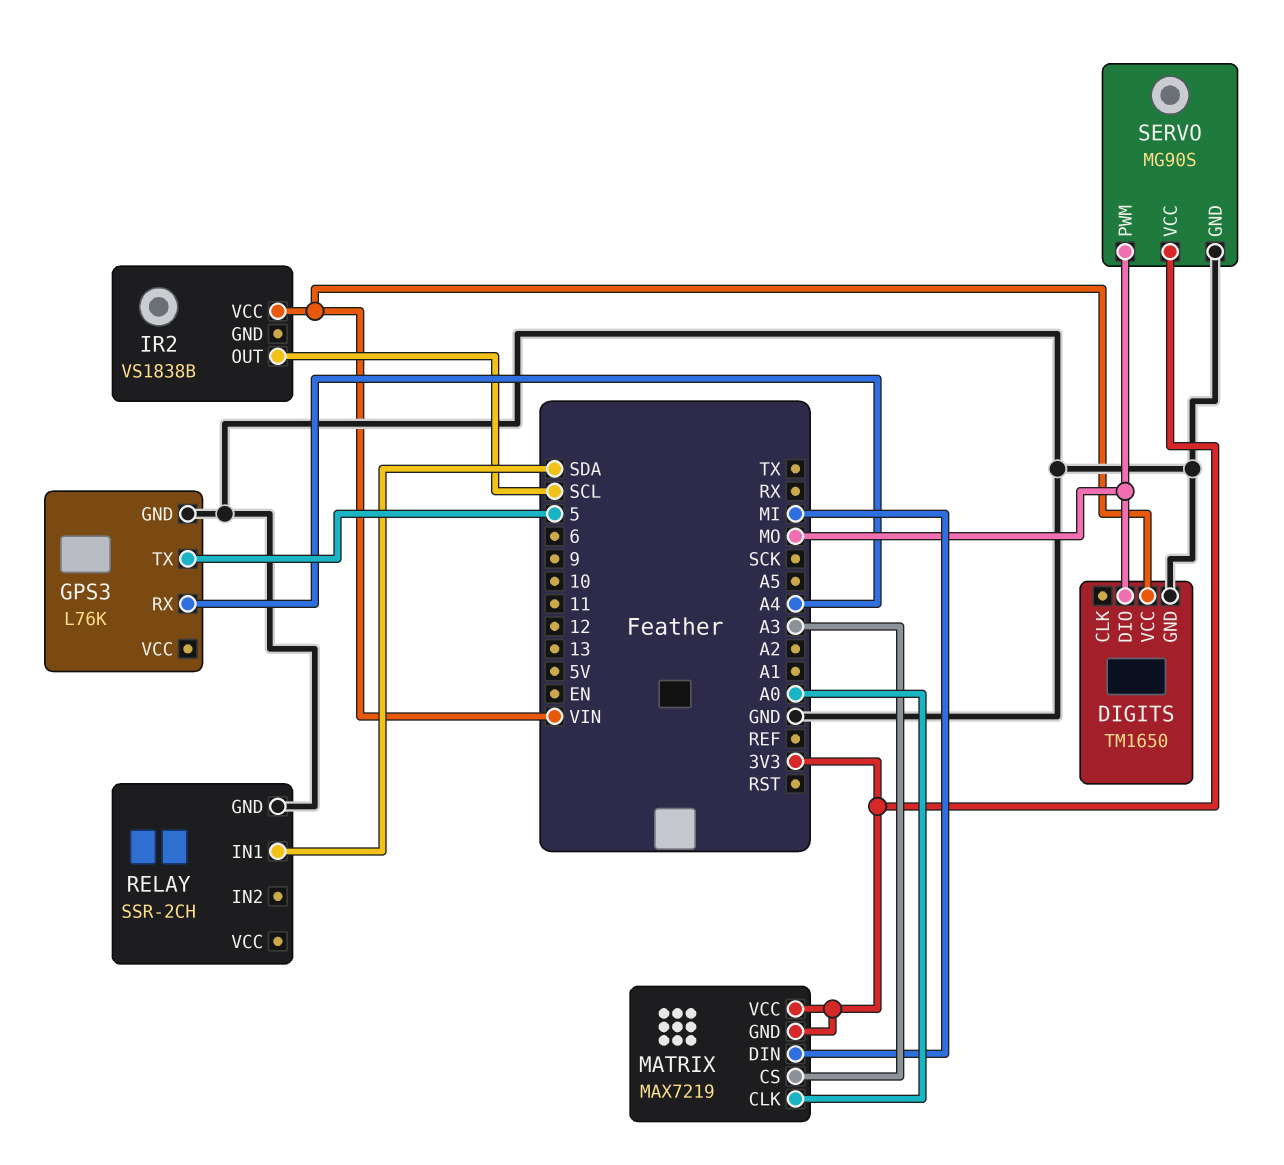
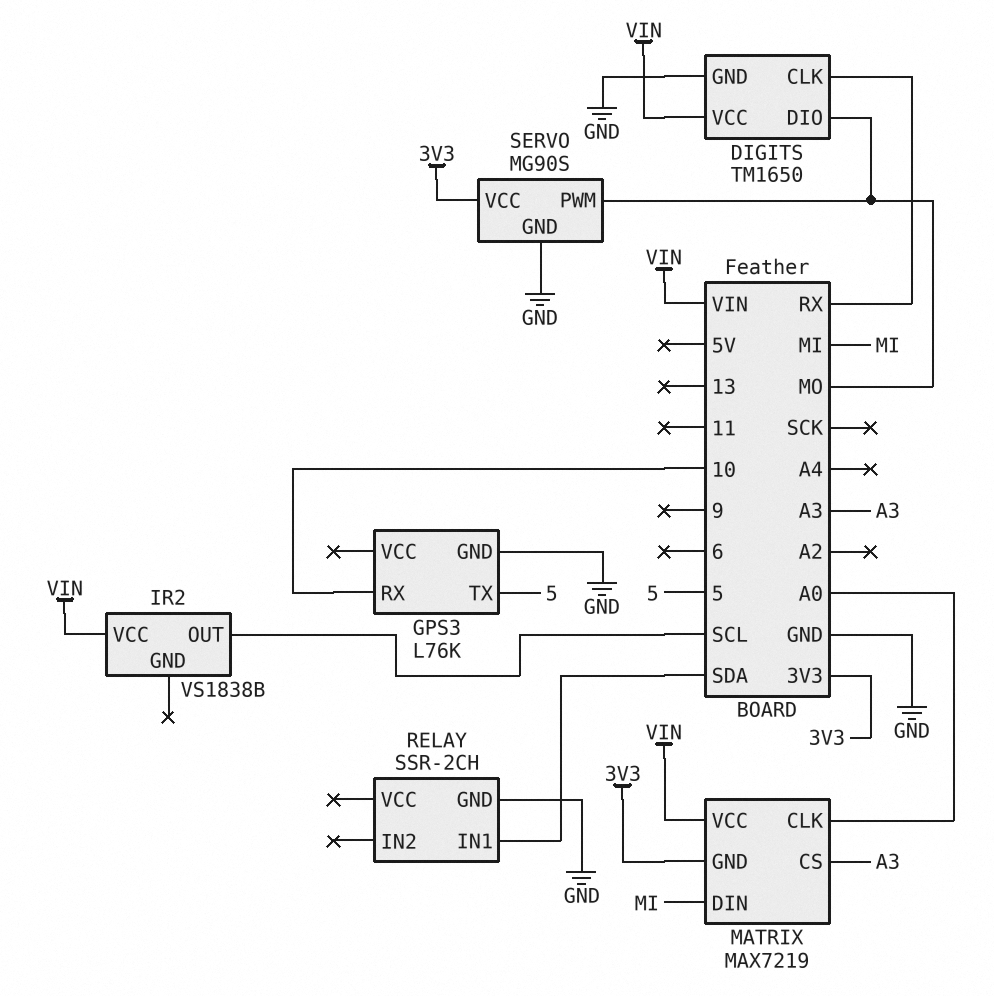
DIGITS pin CLK: none -> RX
GPS3 pin RX: A4 -> 10
MATRIX pin VCC: 3V3 -> VIN

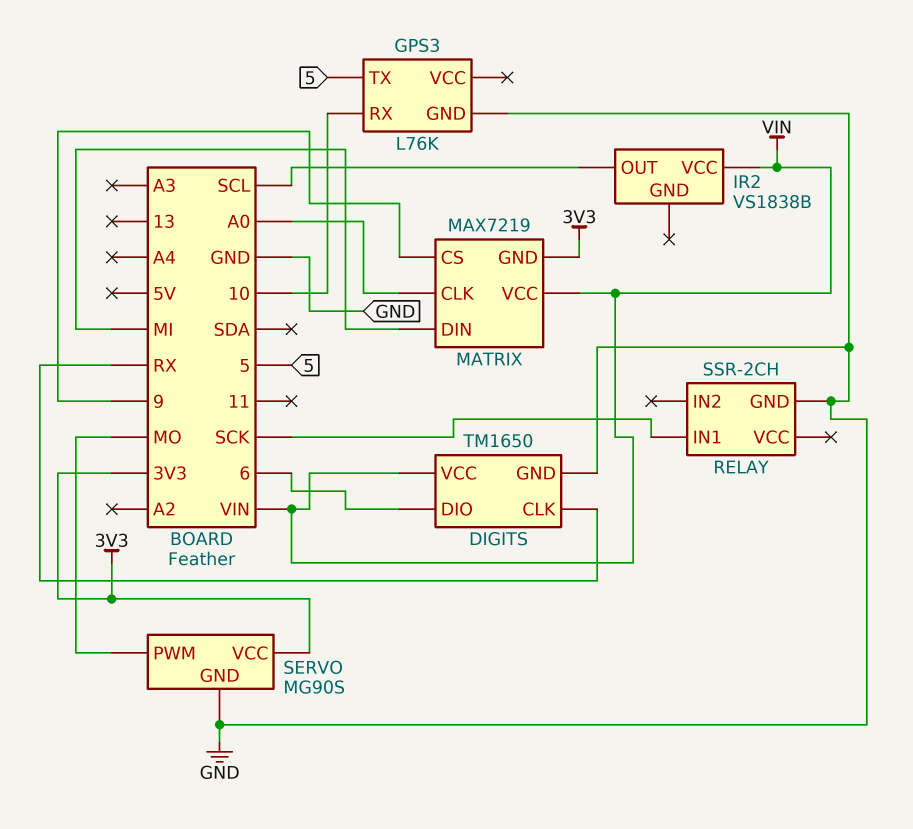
DIGITS pin DIO: MO -> 6
MATRIX pin CS: A3 -> 9
RELAY pin IN1: SDA -> SCK

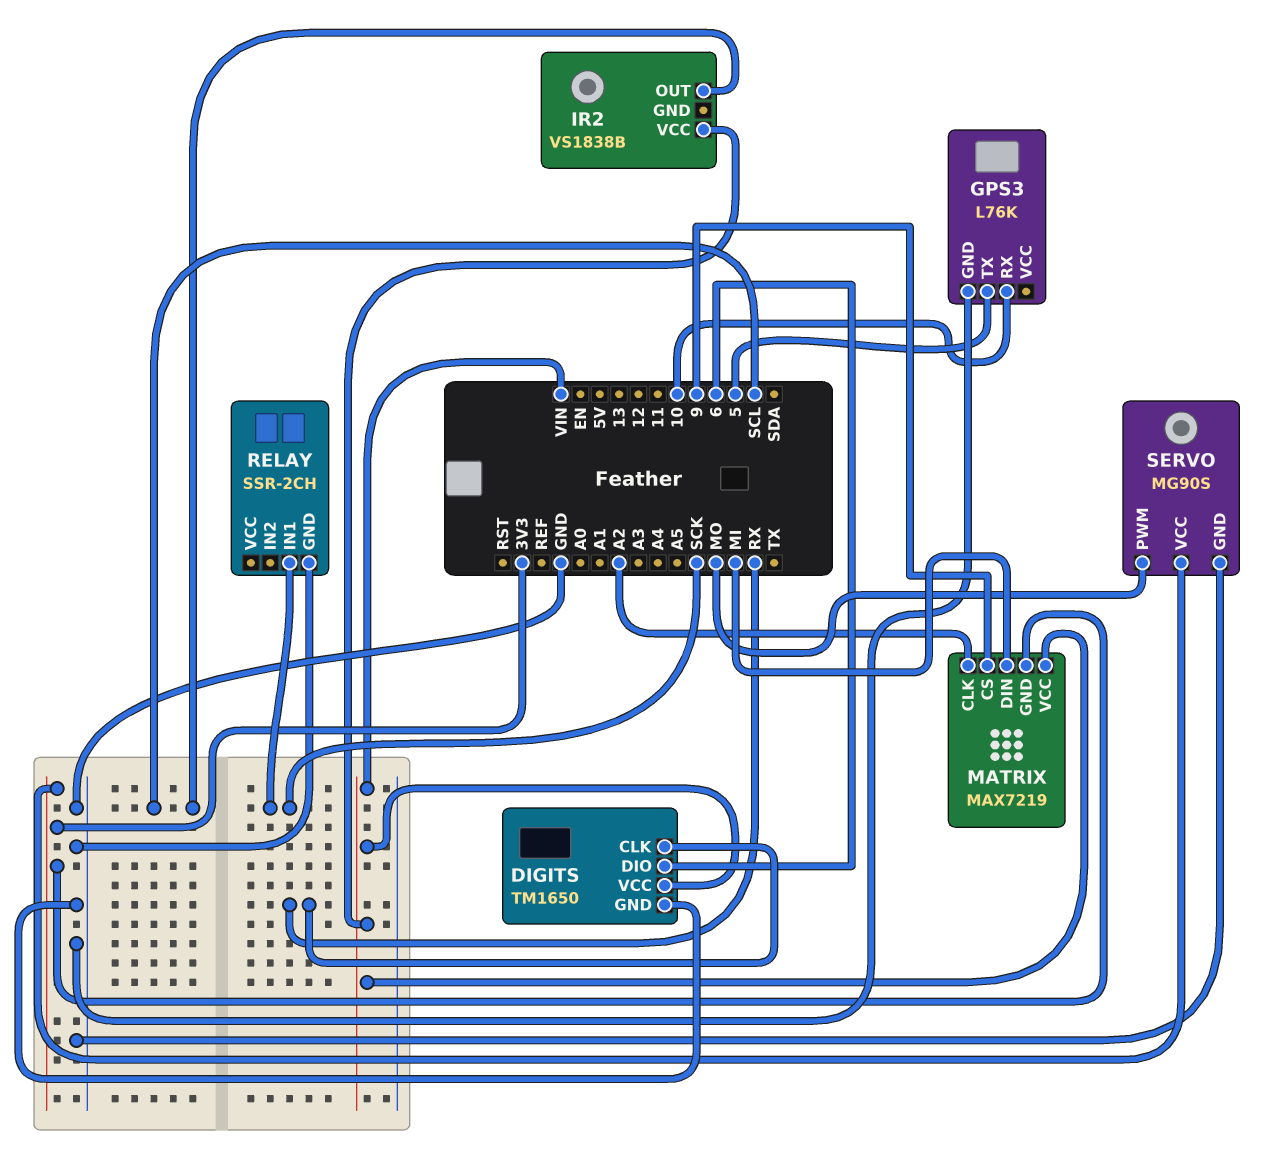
MATRIX pin CLK: A0 -> A2

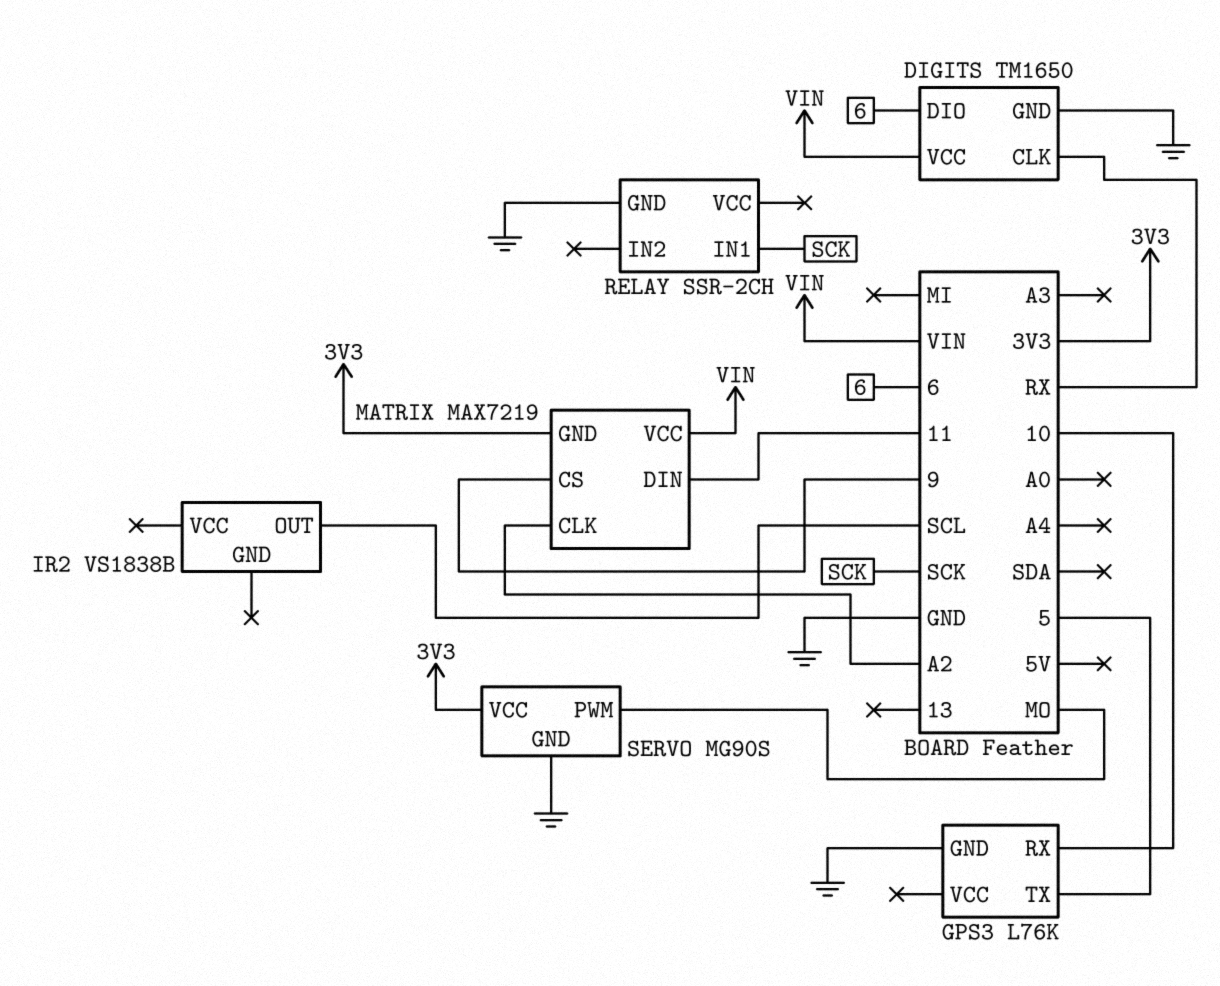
IR2 pin VCC: VIN -> none
MATRIX pin DIN: MI -> 11

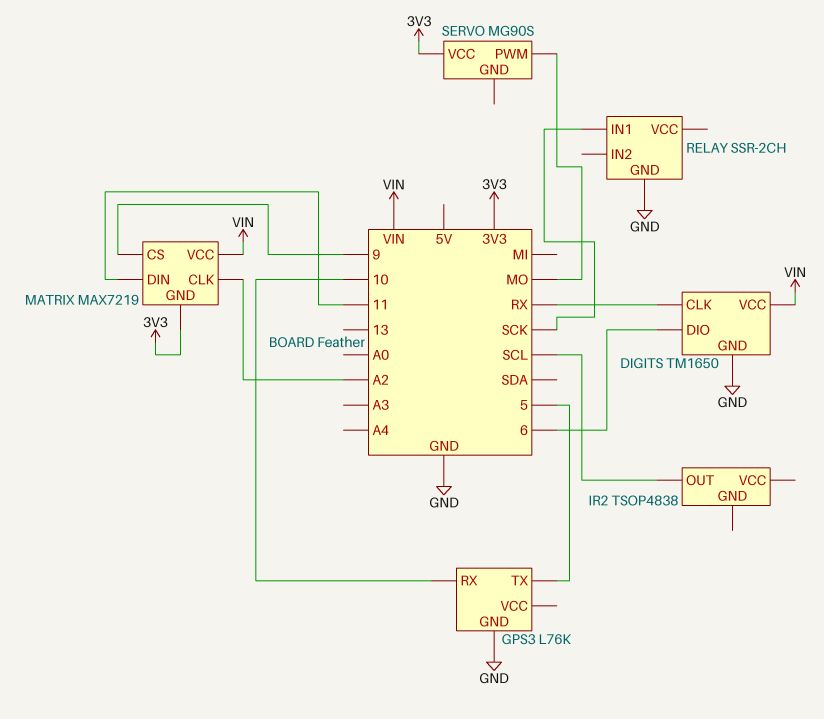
IR2: VS1838B -> TSOP4838
SERVO pin GND: GND -> none

